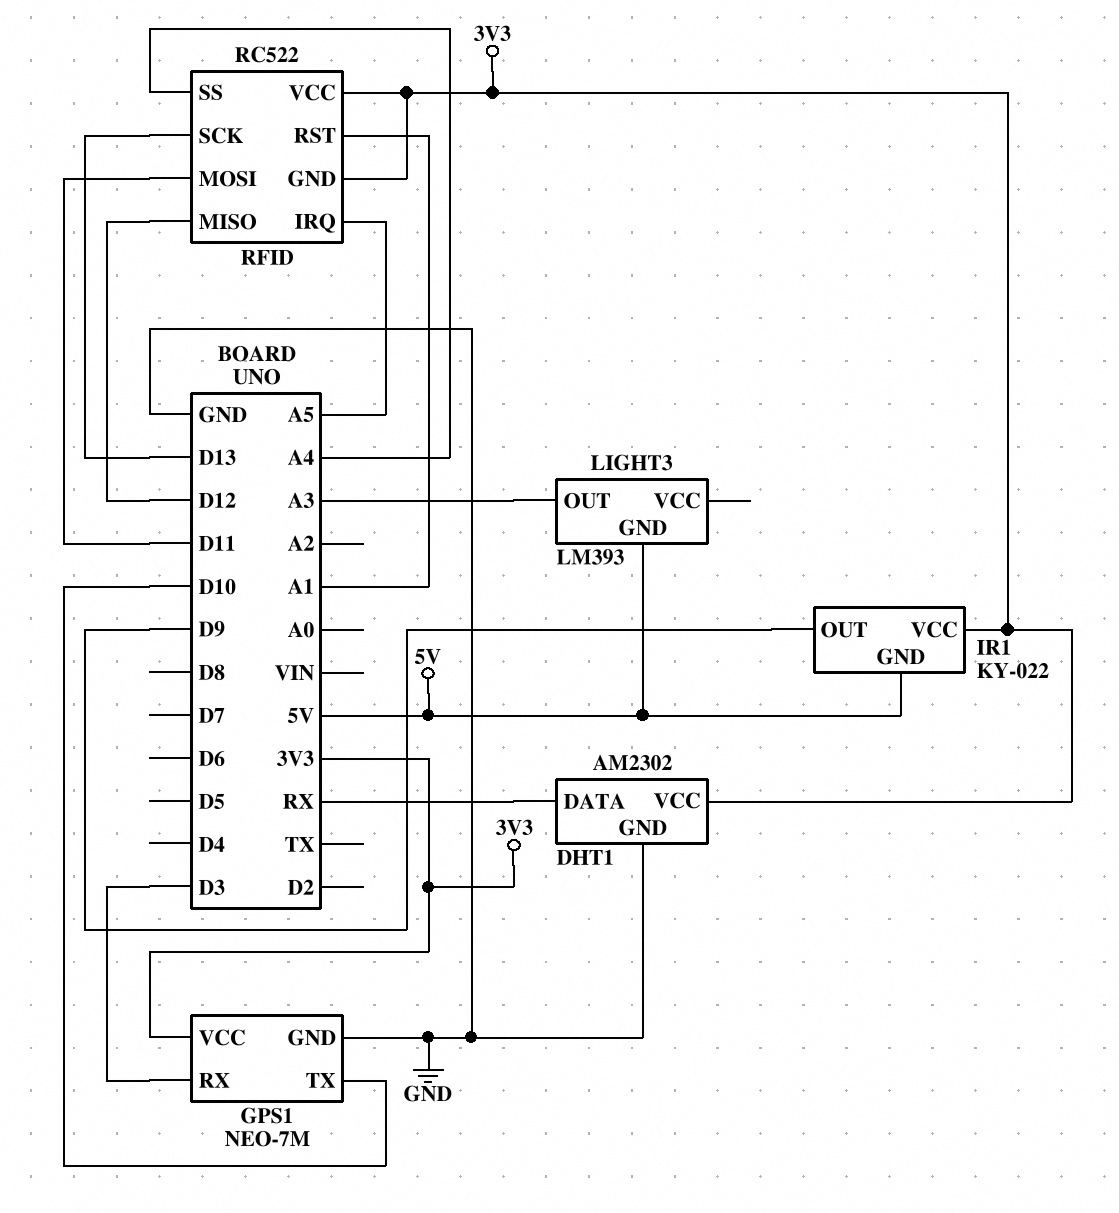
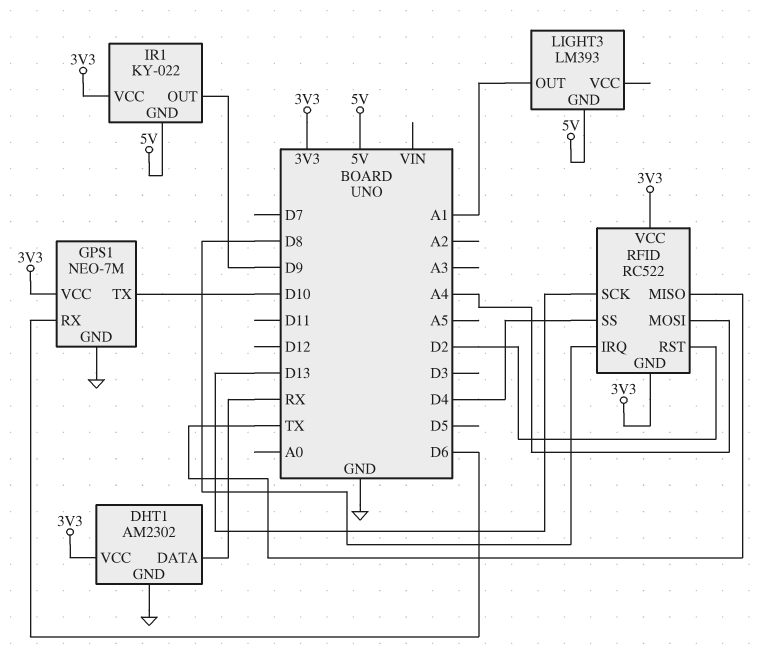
GPS1 pin RX: D3 -> D6
LIGHT3 pin OUT: A3 -> A1
RFID pin IRQ: A5 -> D8
RFID pin MISO: D12 -> TX
RFID pin MOSI: D11 -> A4
RFID pin RST: A1 -> D2
RFID pin SS: A4 -> D4

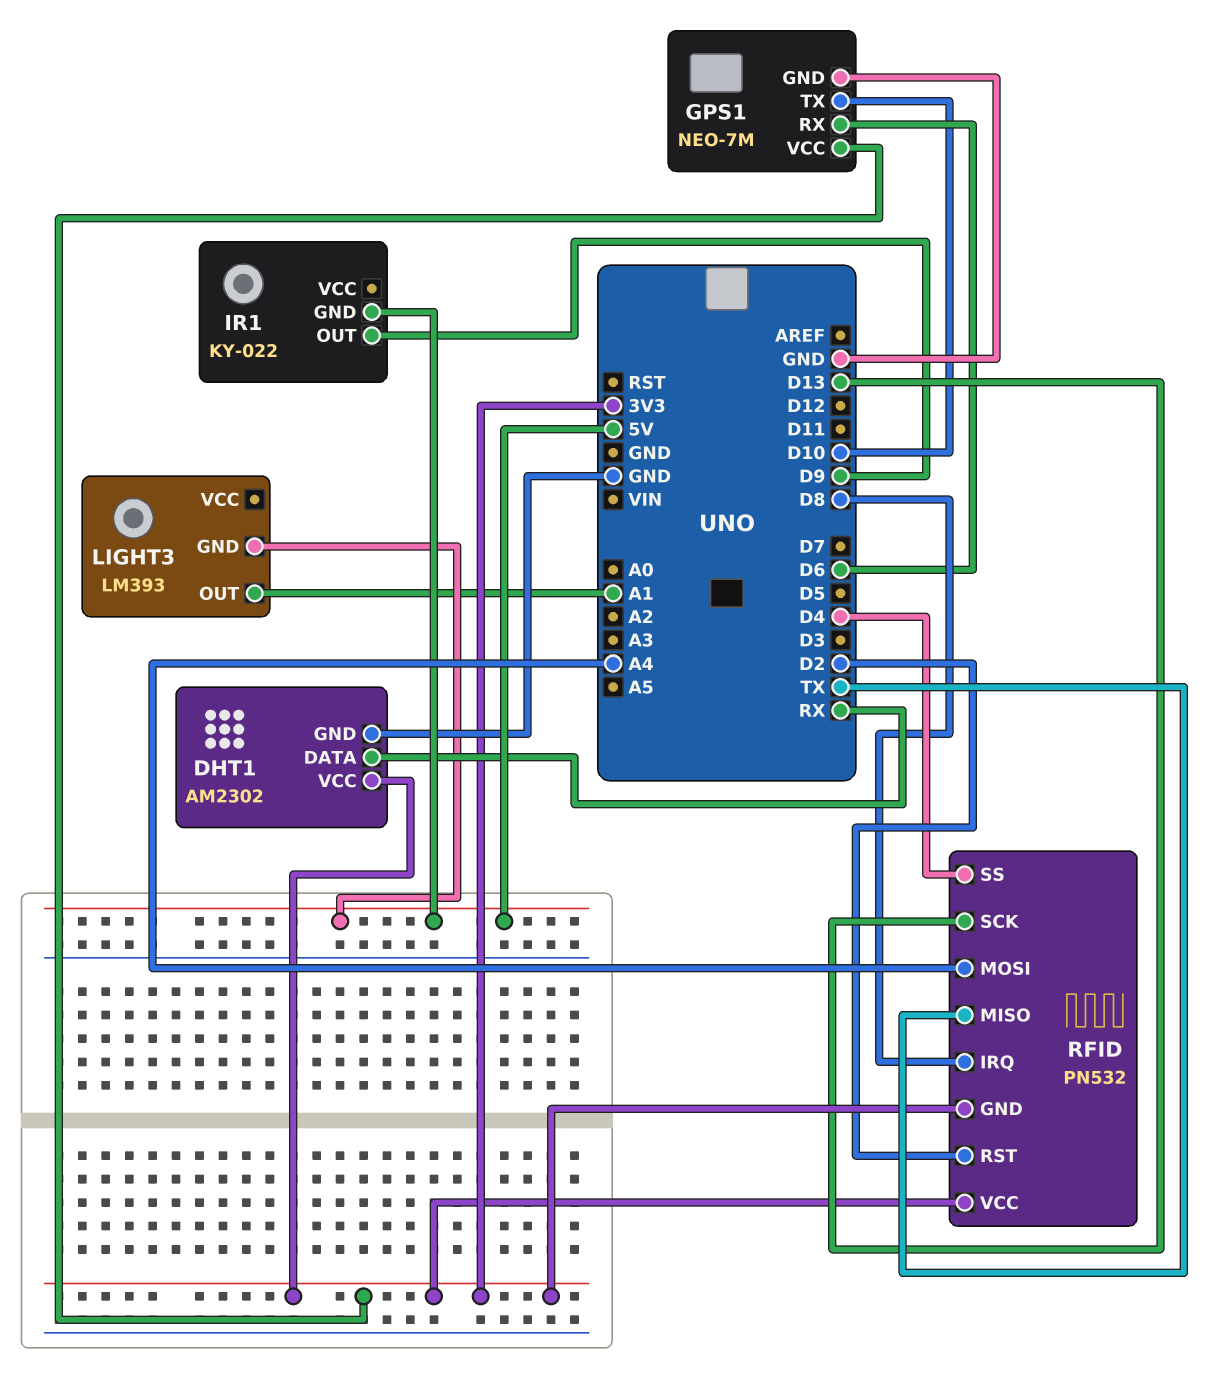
IR1 pin VCC: 3V3 -> none
RFID: RC522 -> PN532

